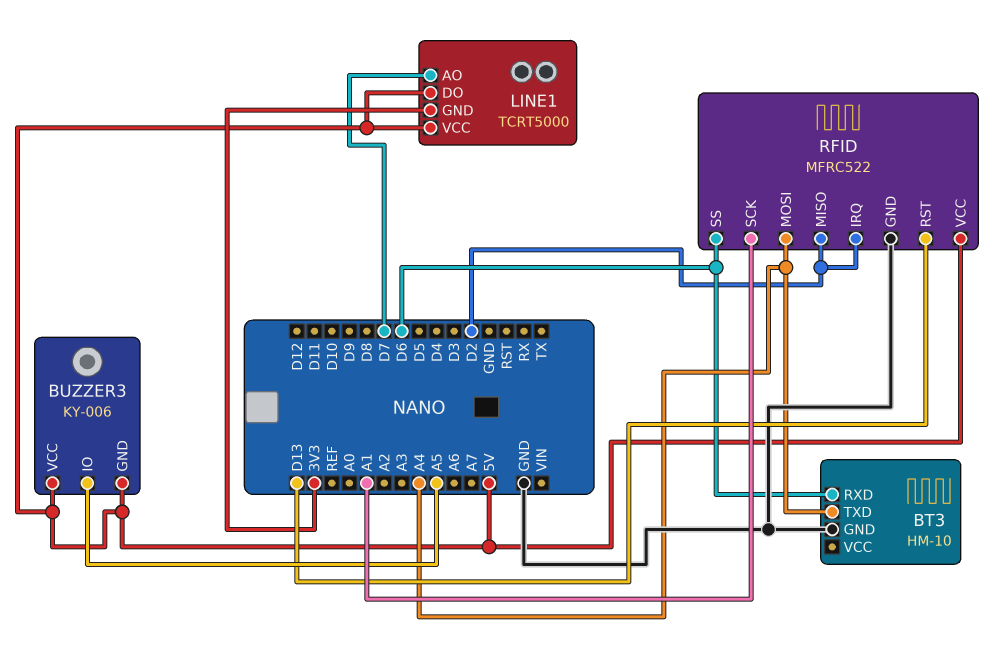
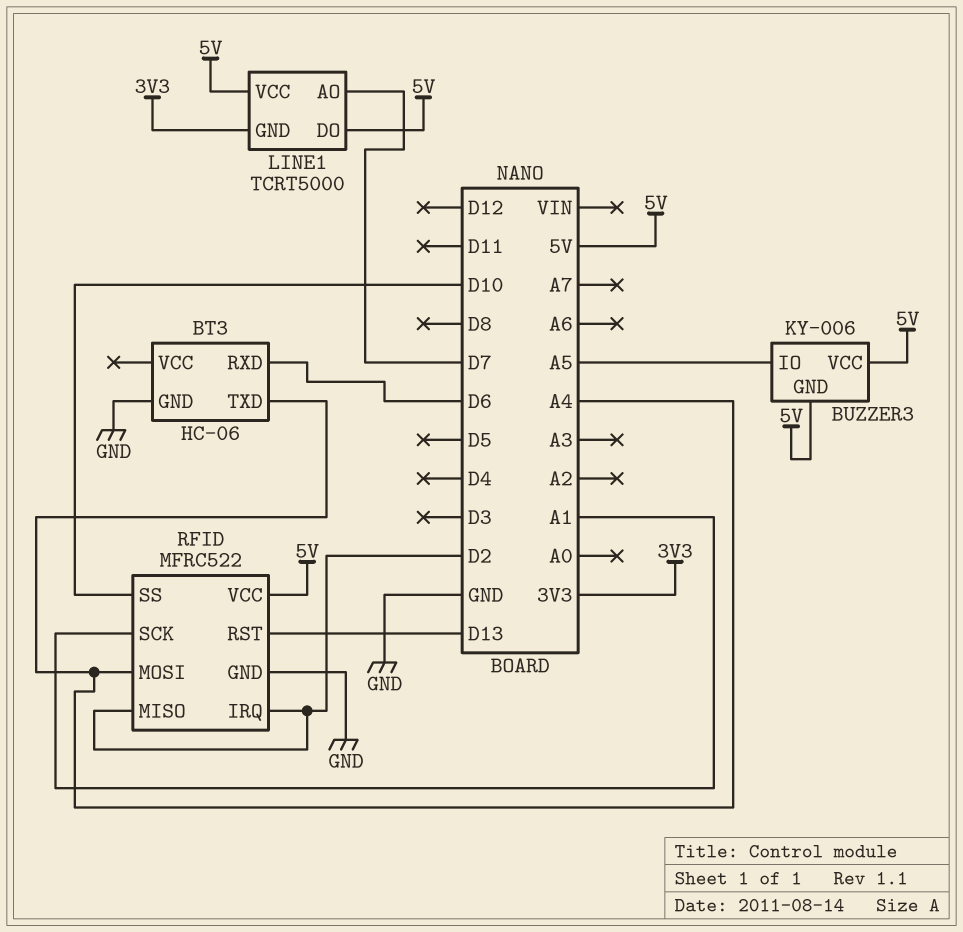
BT3: HM-10 -> HC-06
RFID pin SS: D6 -> D10

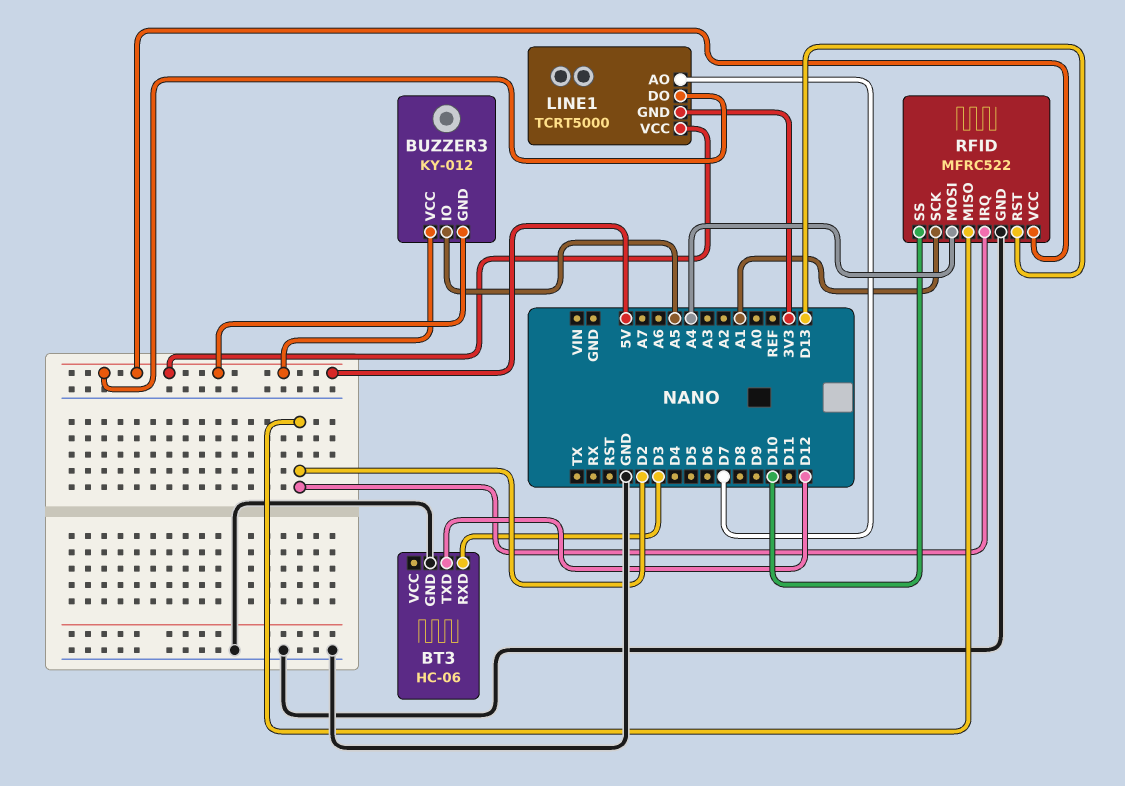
BT3 pin RXD: D6 -> D3
BT3 pin TXD: A4 -> D12
BUZZER3: KY-006 -> KY-012

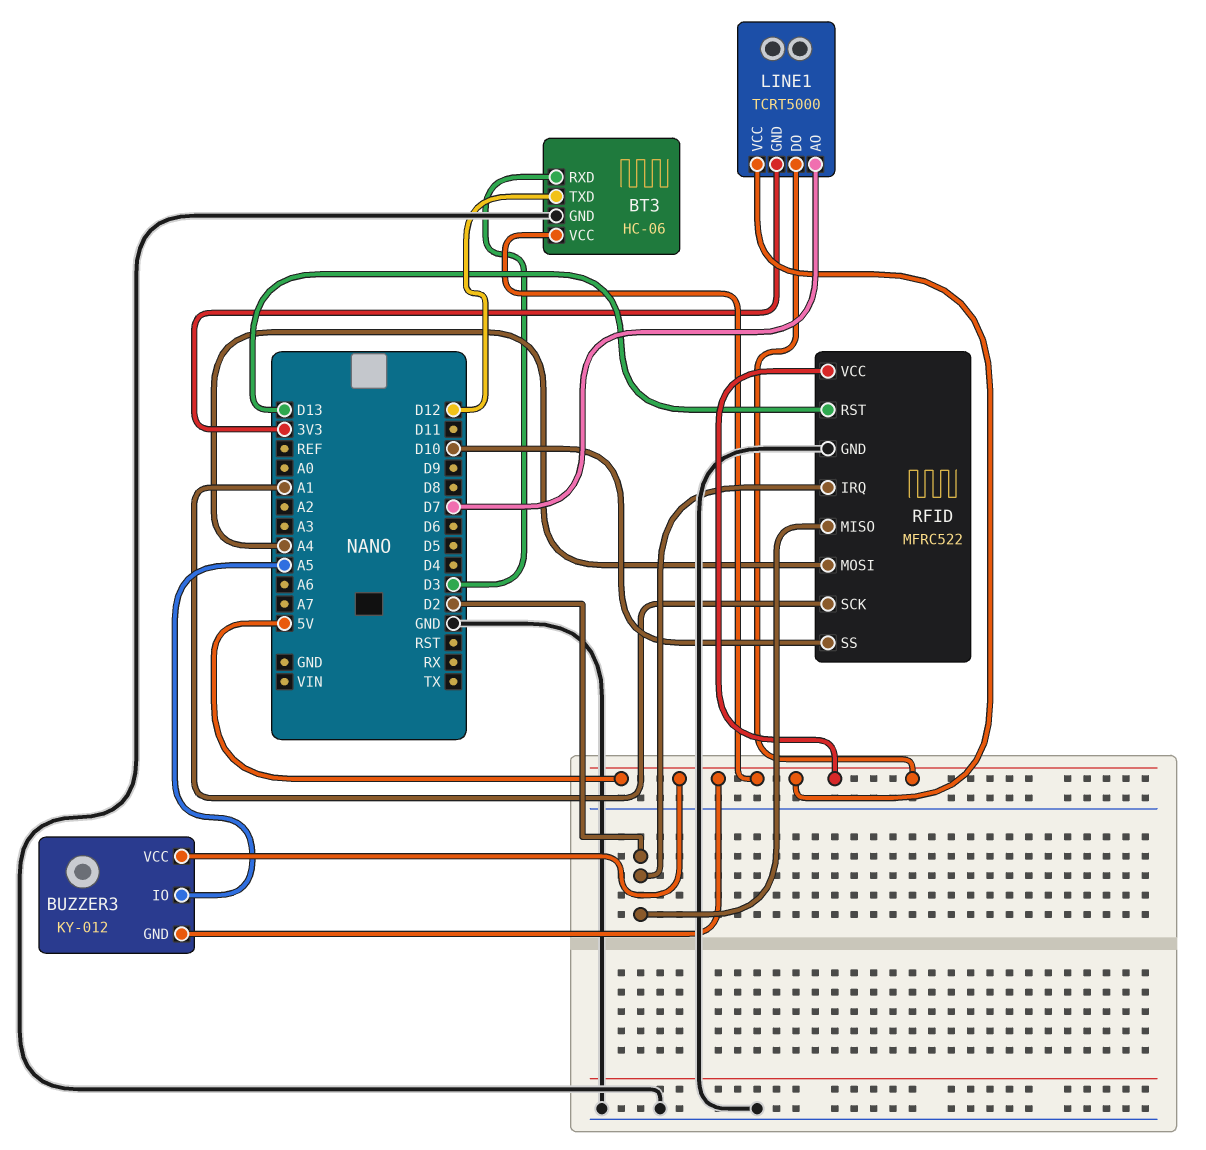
BT3 pin VCC: none -> 5V

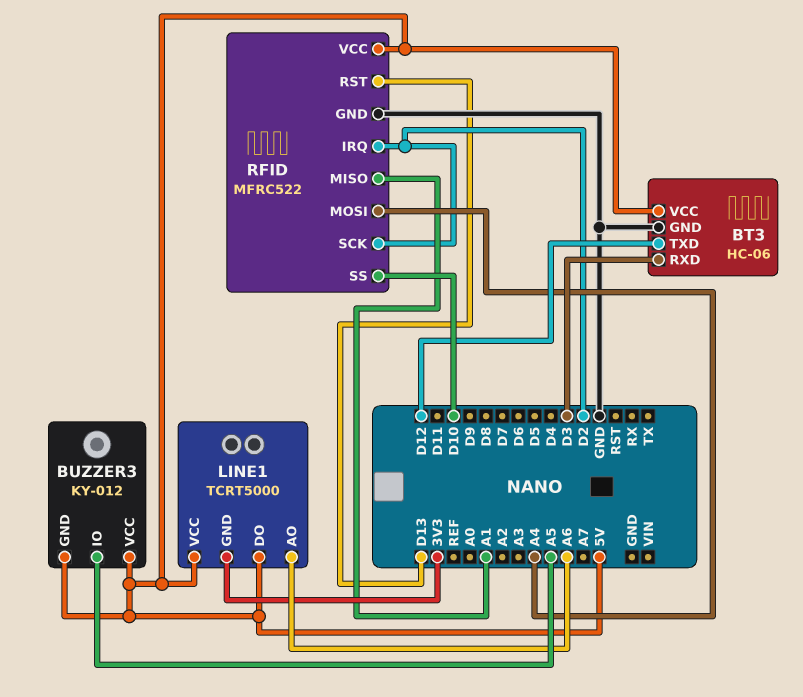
LINE1 pin AO: D7 -> A6
RFID pin MISO: D2 -> A1
RFID pin SCK: A1 -> D2

